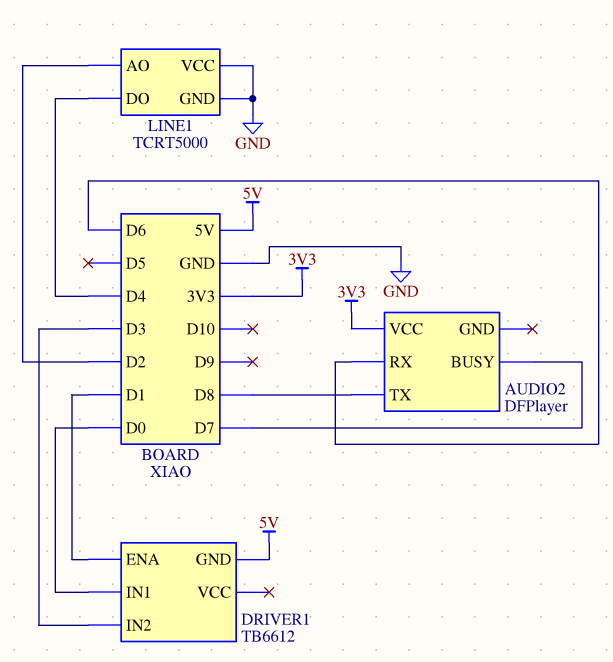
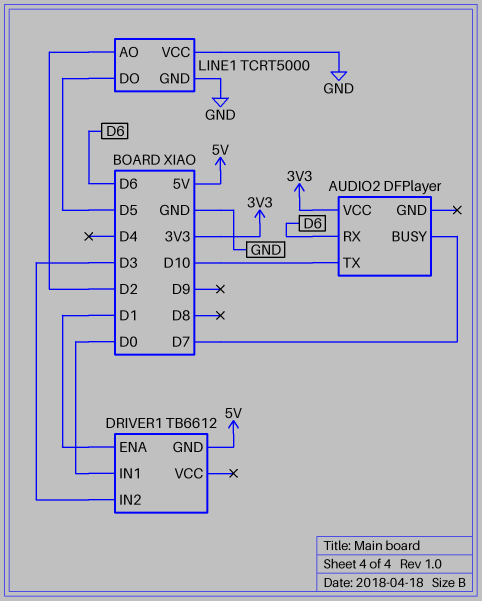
AUDIO2 pin TX: D8 -> D10
LINE1 pin DO: D4 -> D5

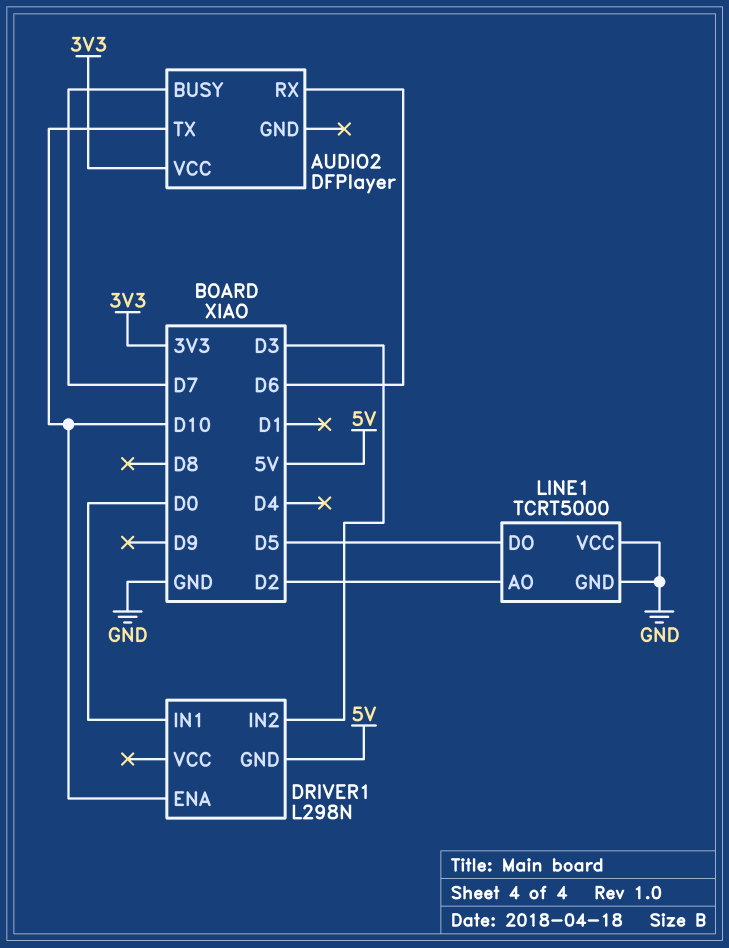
DRIVER1: TB6612 -> L298N
DRIVER1 pin ENA: D1 -> D10

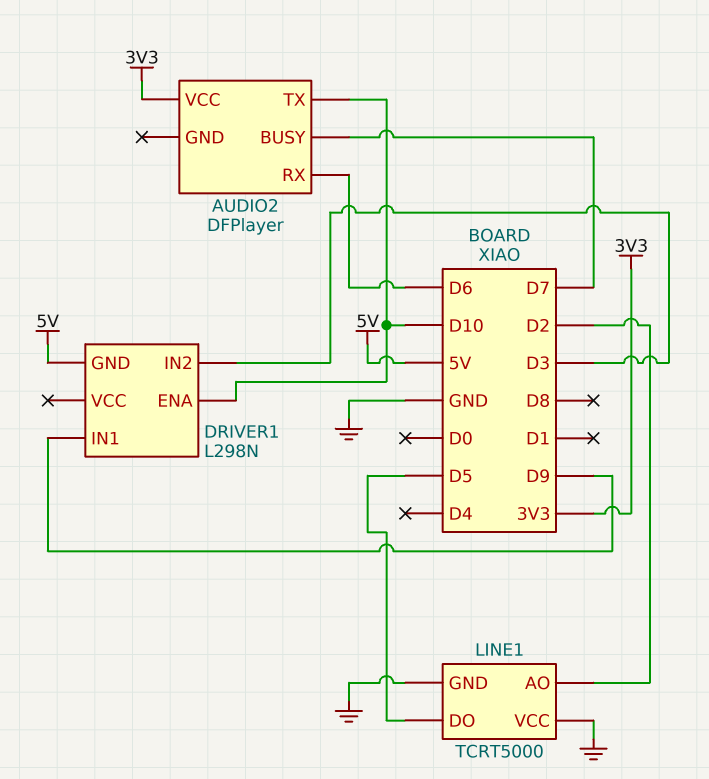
DRIVER1 pin IN1: D0 -> D9

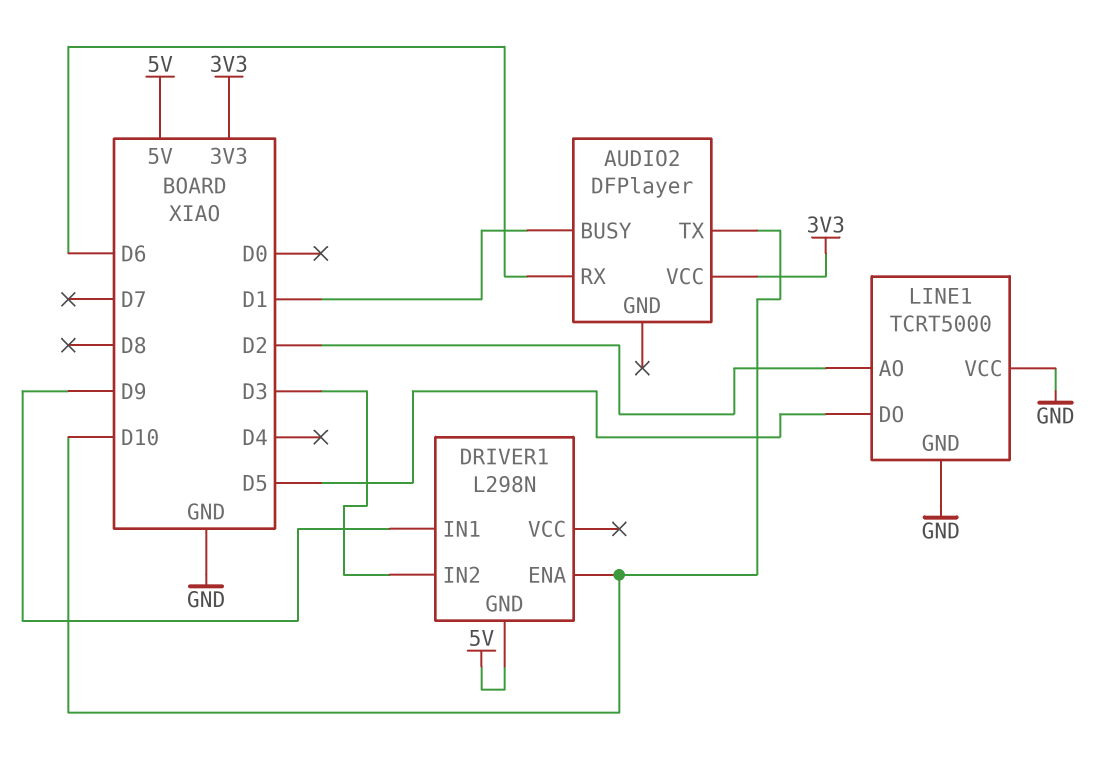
AUDIO2 pin BUSY: D7 -> D1

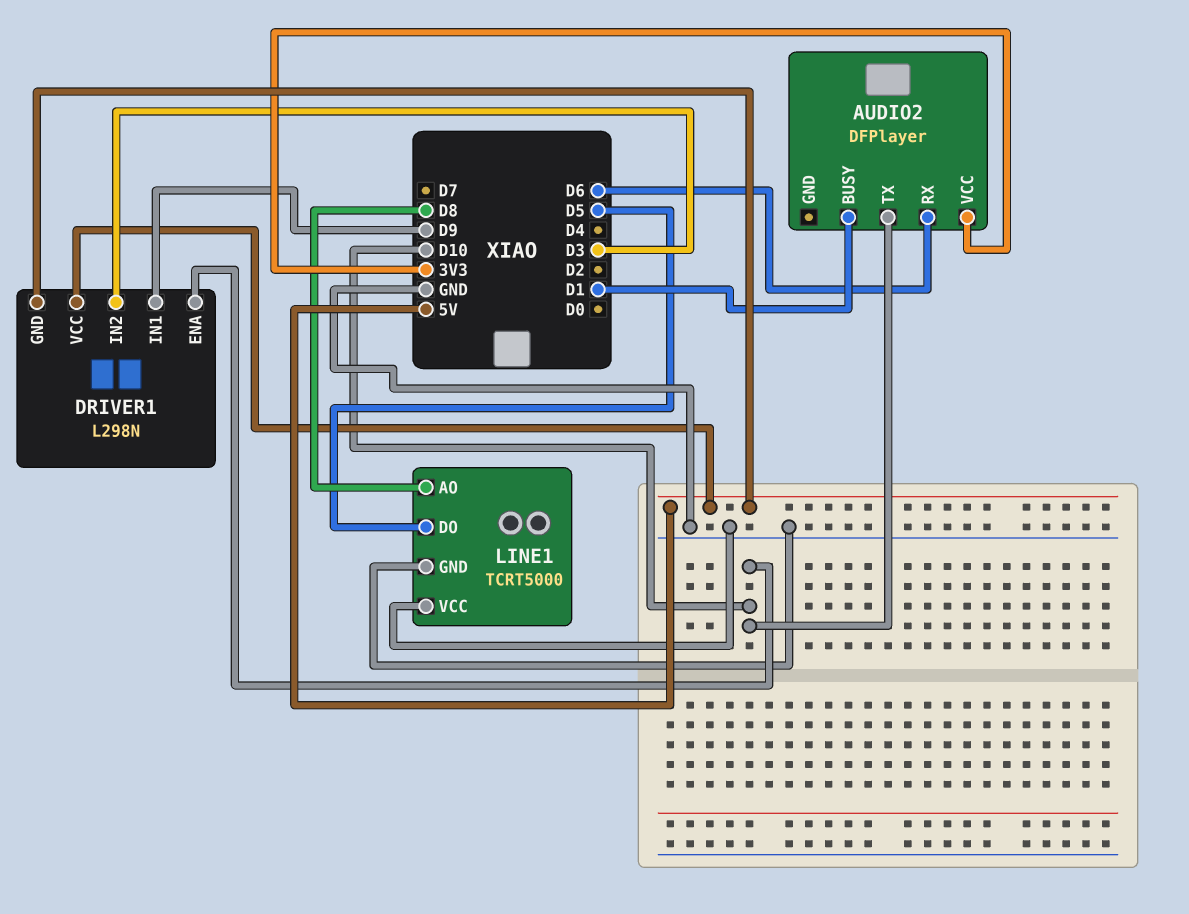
DRIVER1 pin VCC: none -> 5V
LINE1 pin AO: D2 -> D8

